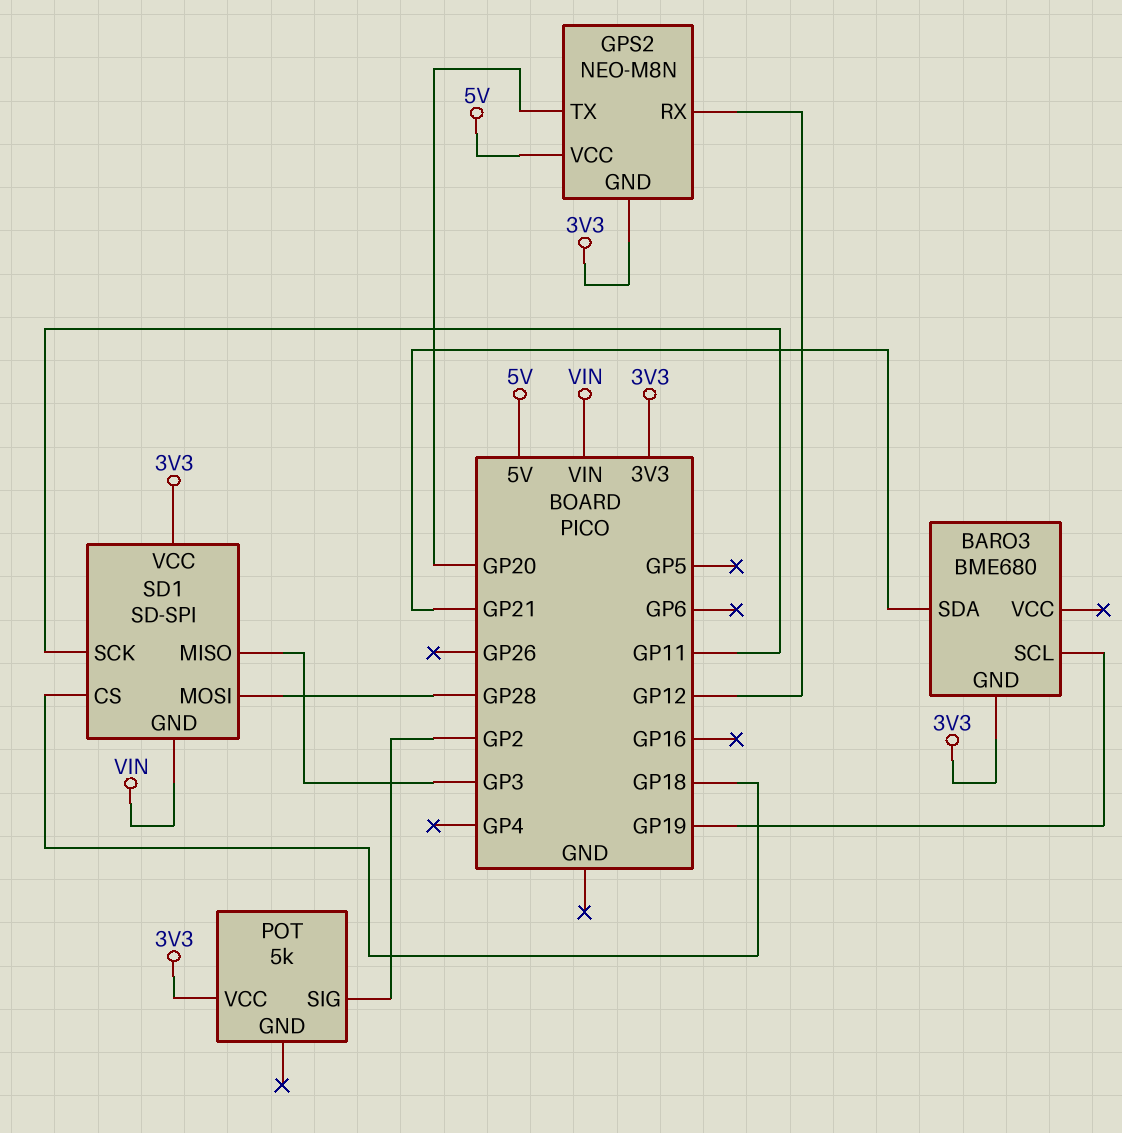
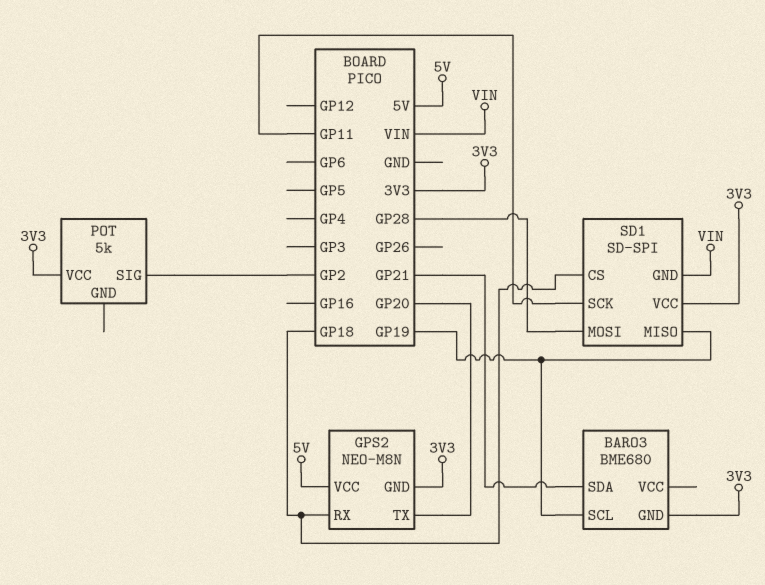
GPS2 pin RX: GP12 -> GP18
SD1 pin MISO: GP3 -> GP19

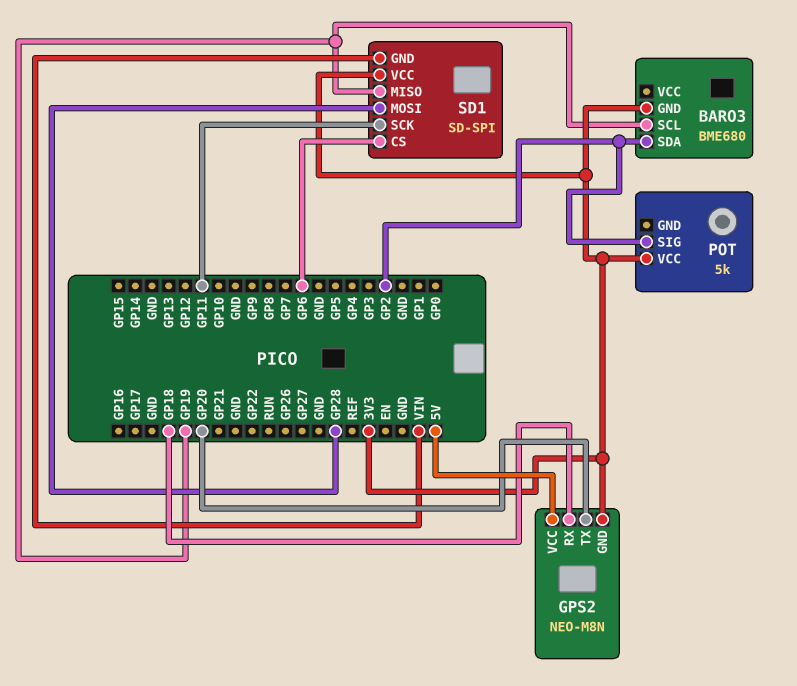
BARO3 pin SDA: GP21 -> GP2
SD1 pin CS: GP18 -> GP6

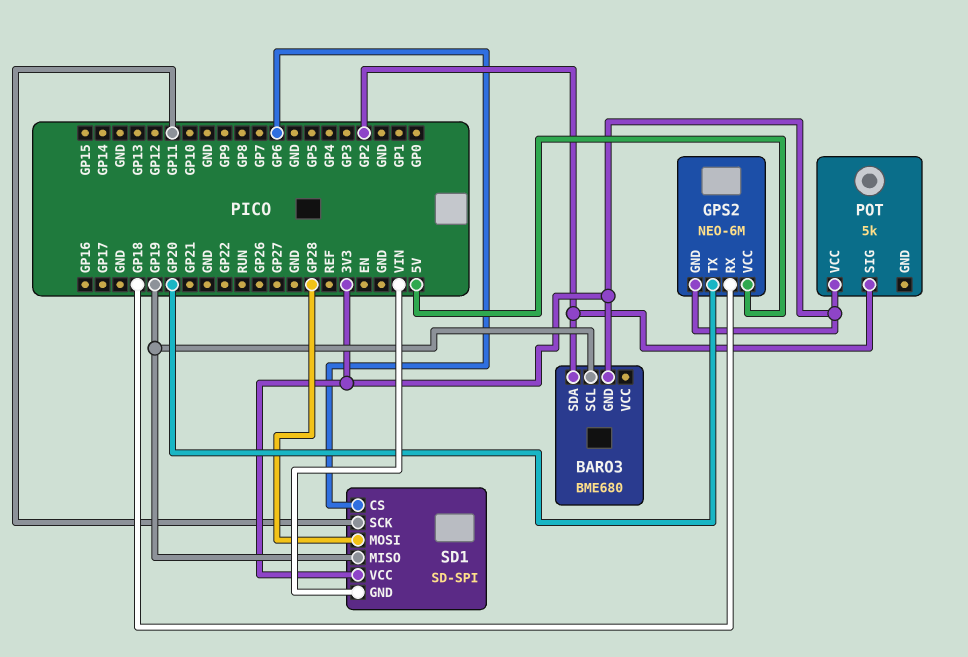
GPS2: NEO-M8N -> NEO-6M

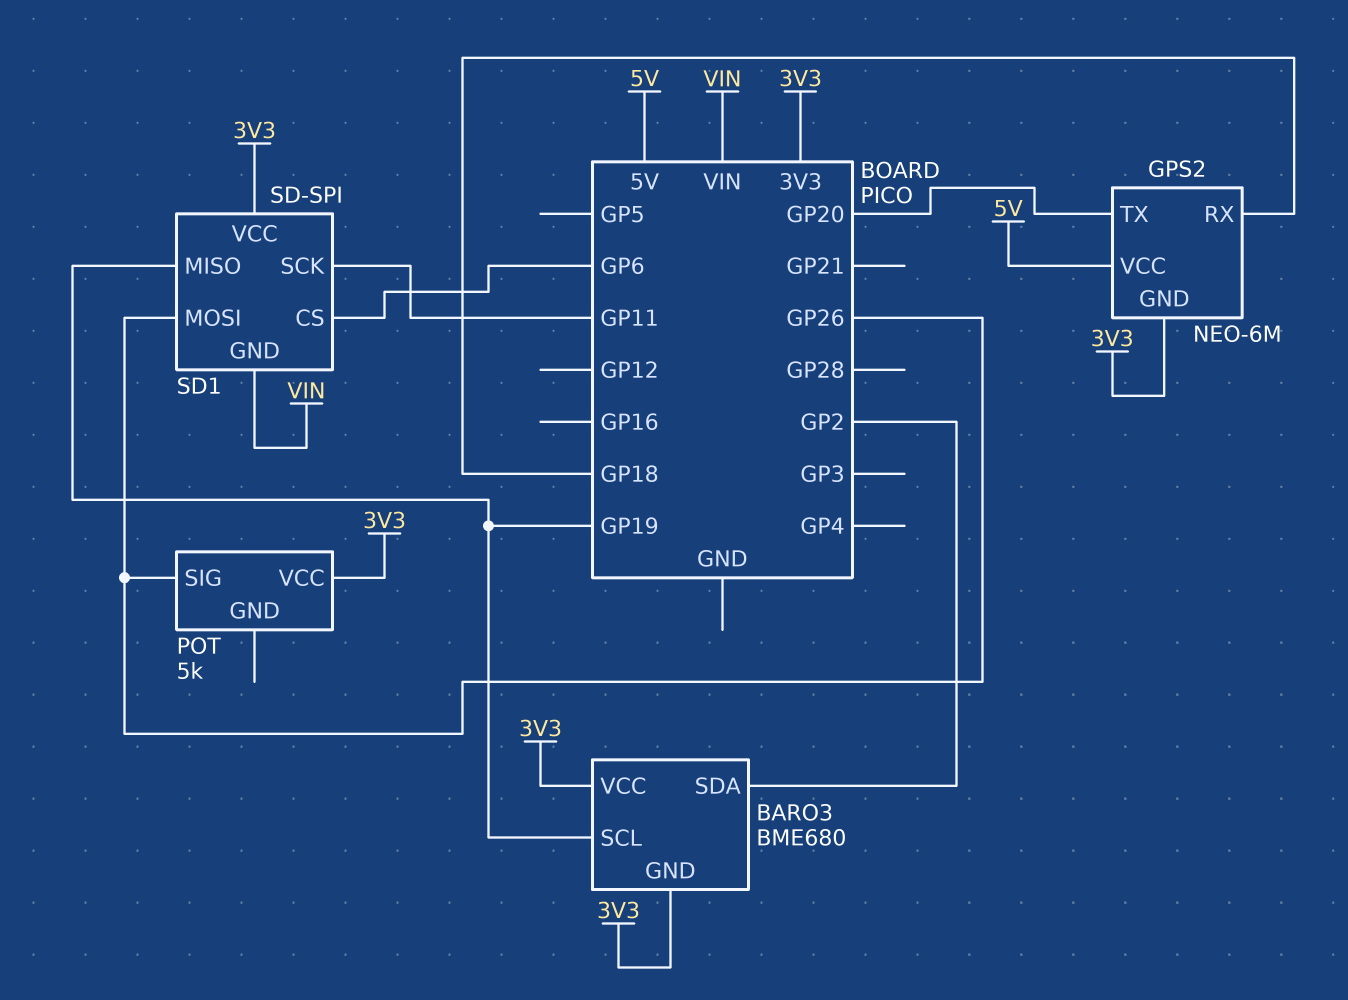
BARO3 pin VCC: none -> 3V3
POT pin SIG: GP2 -> GP26
SD1 pin MOSI: GP28 -> GP26

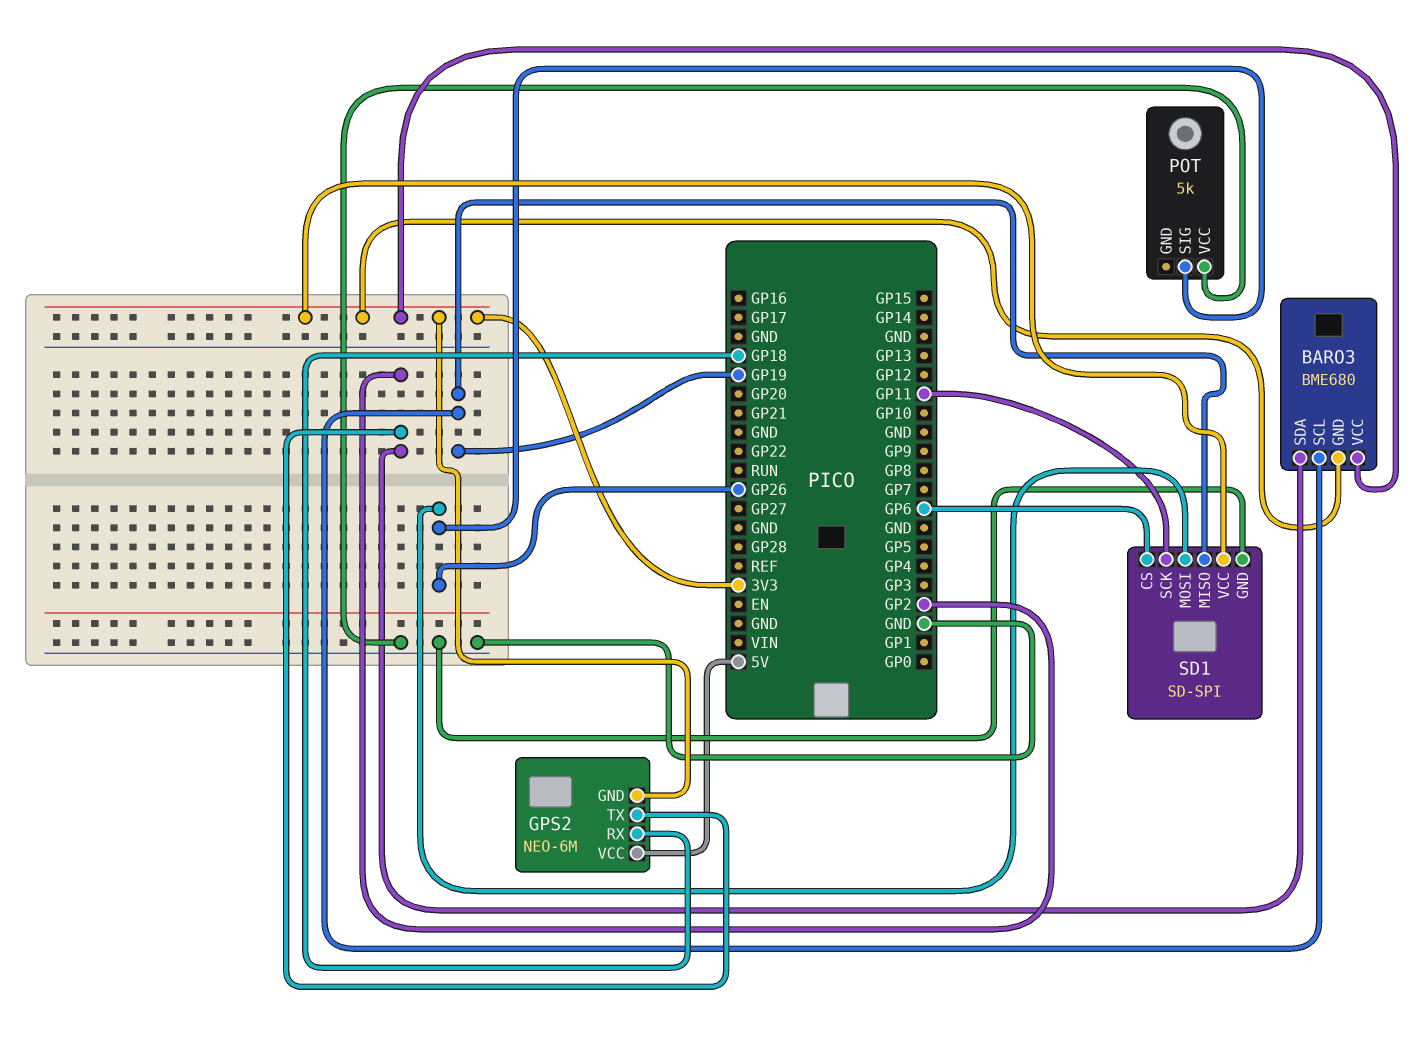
GPS2 pin TX: GP20 -> GP2
POT pin VCC: 3V3 -> GND
SD1 pin GND: VIN -> GND

